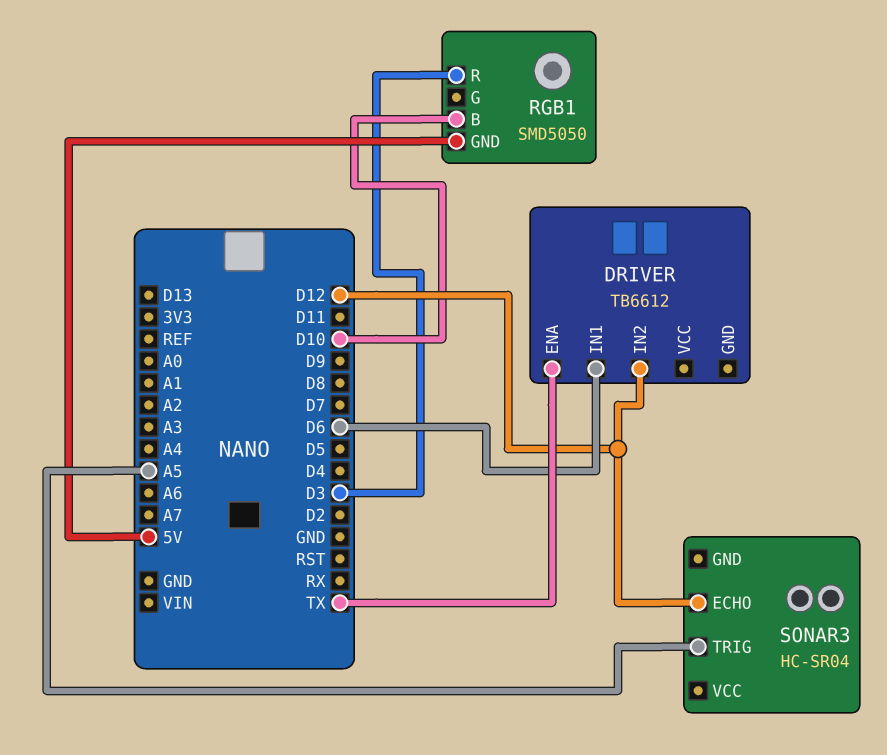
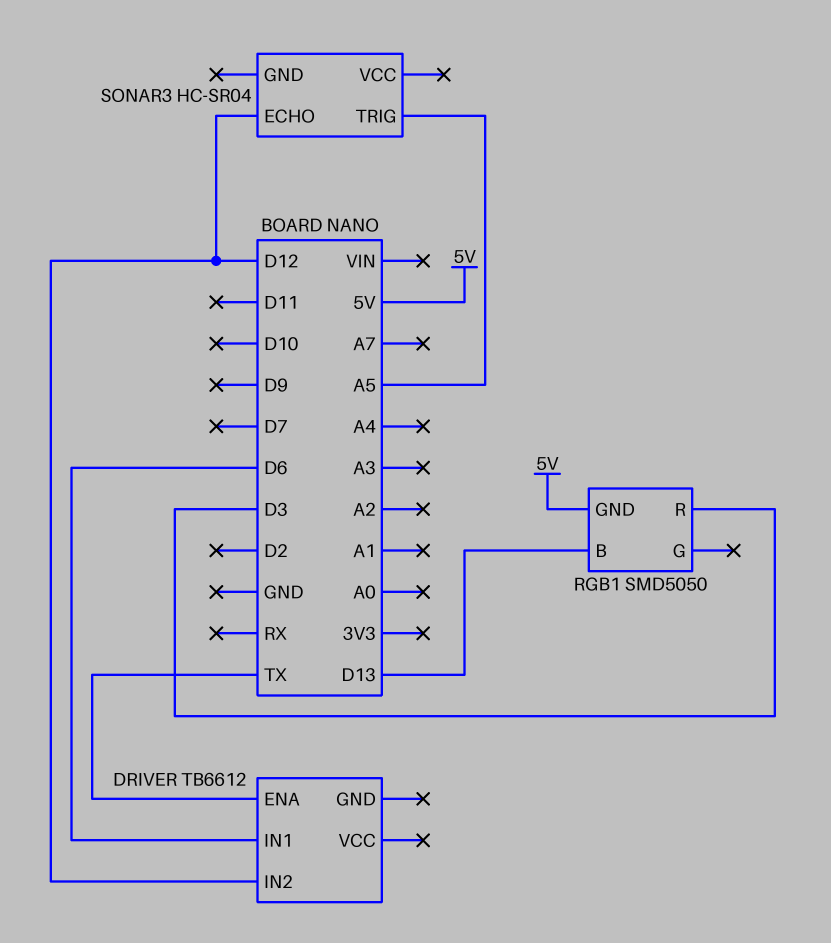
RGB1 pin B: D10 -> D13

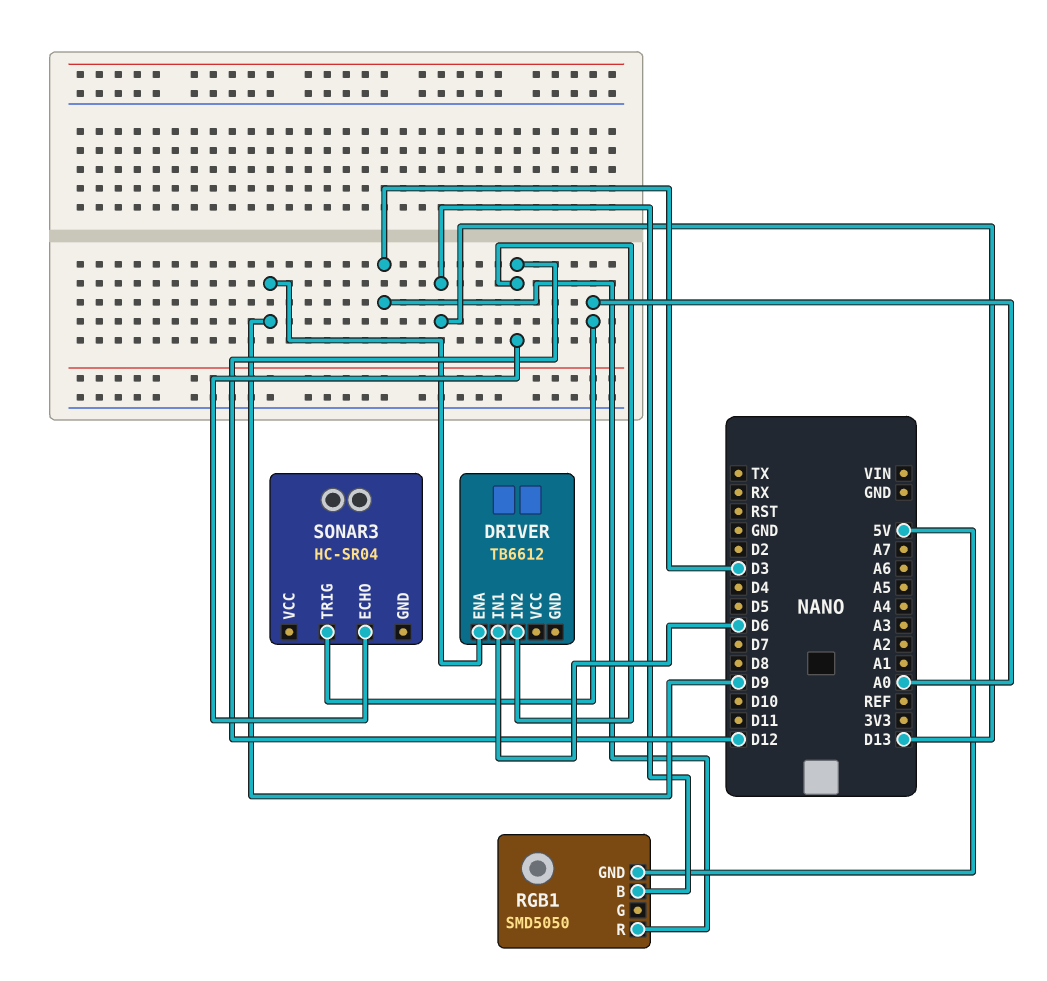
DRIVER pin ENA: TX -> D9
SONAR3 pin TRIG: A5 -> A0

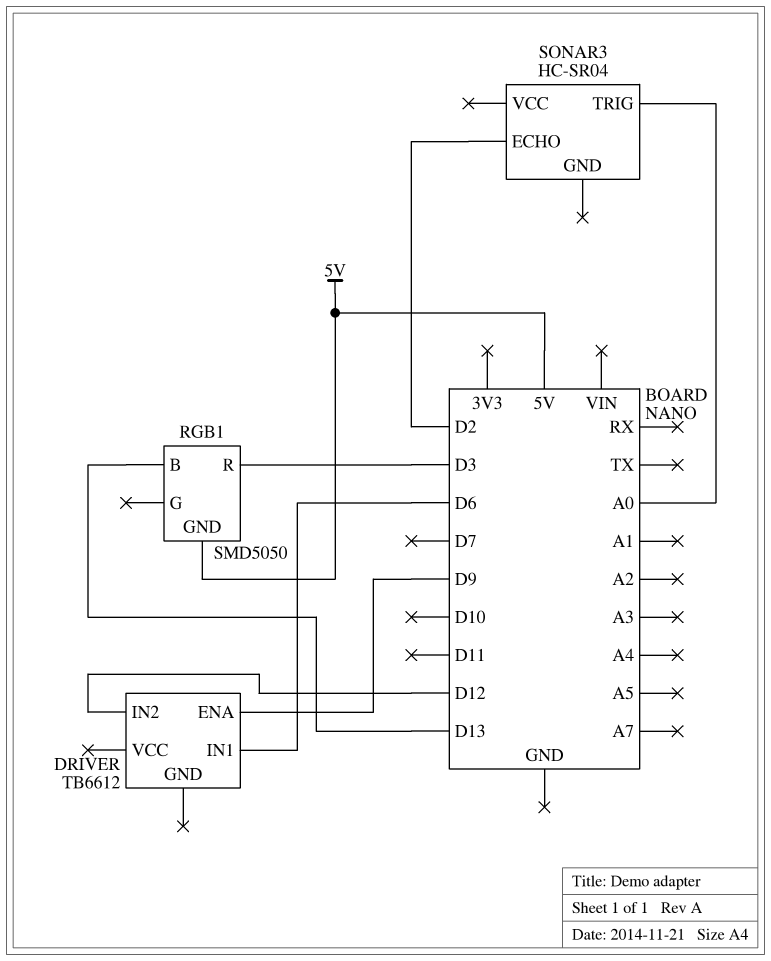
SONAR3 pin ECHO: D12 -> D2

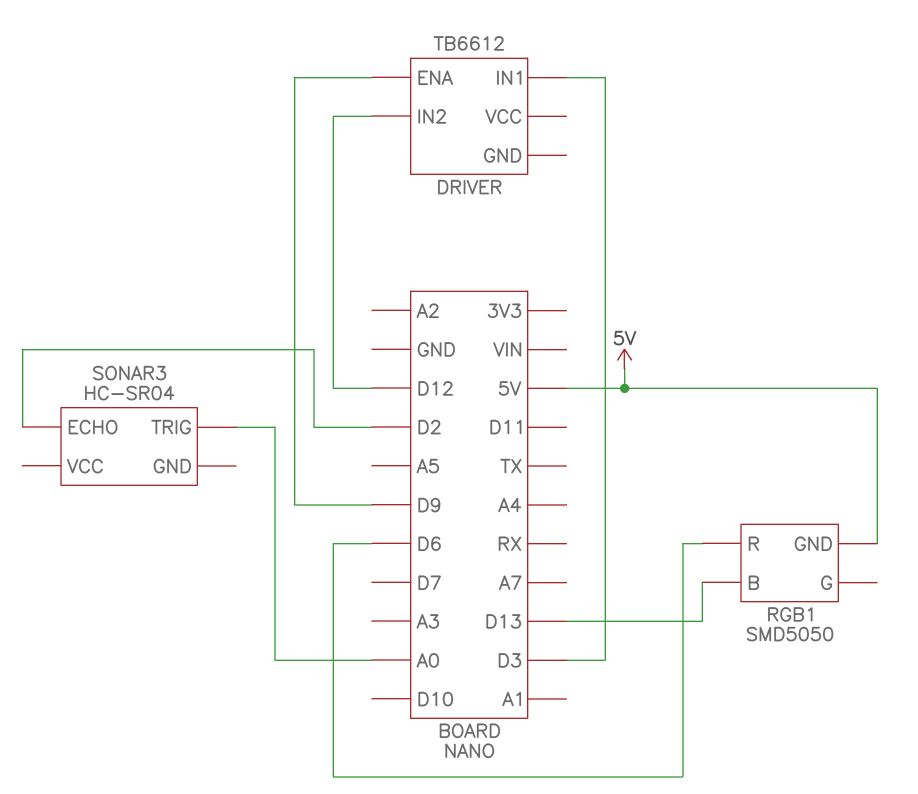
DRIVER pin IN1: D6 -> D3
RGB1 pin R: D3 -> D6

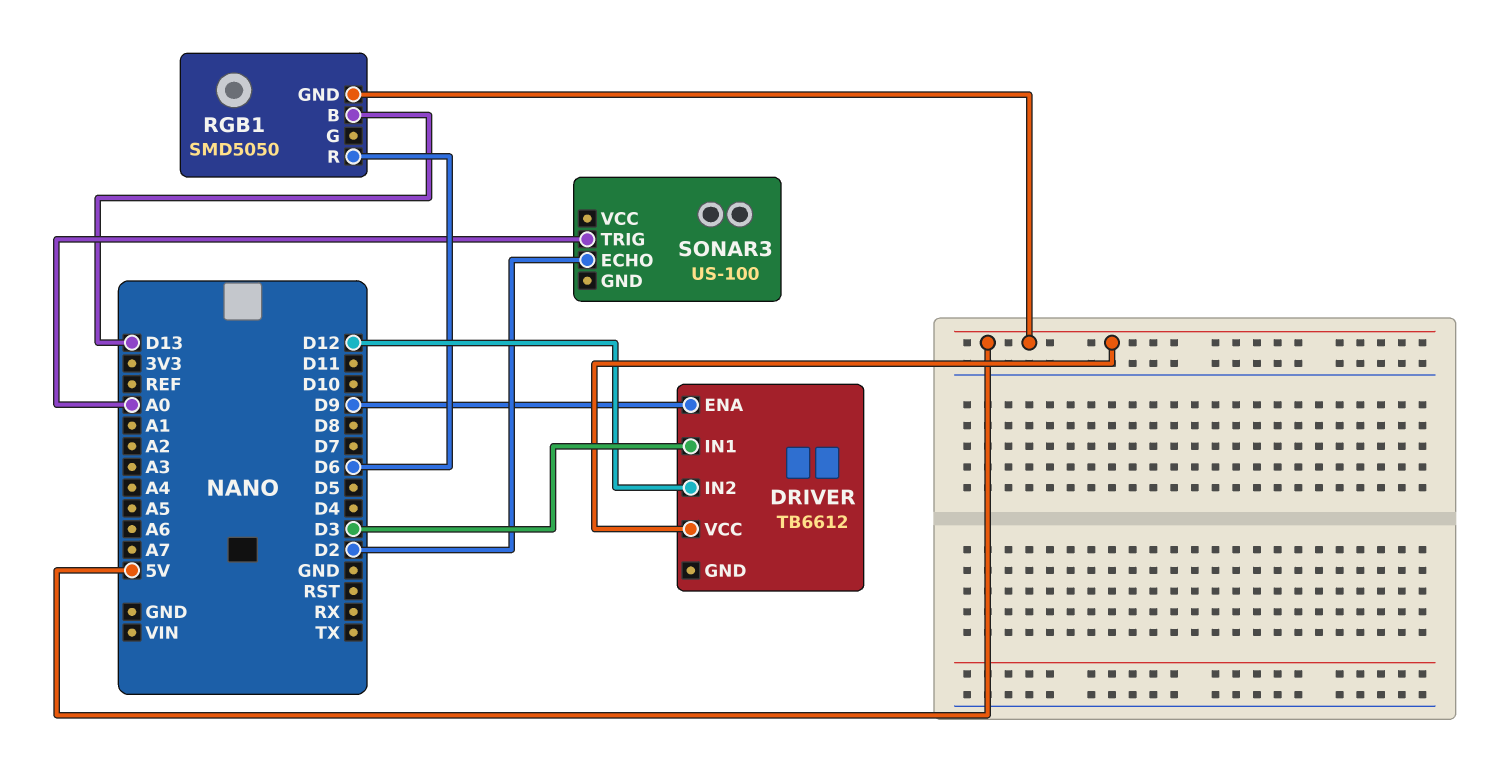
DRIVER pin VCC: none -> 5V
SONAR3: HC-SR04 -> US-100

